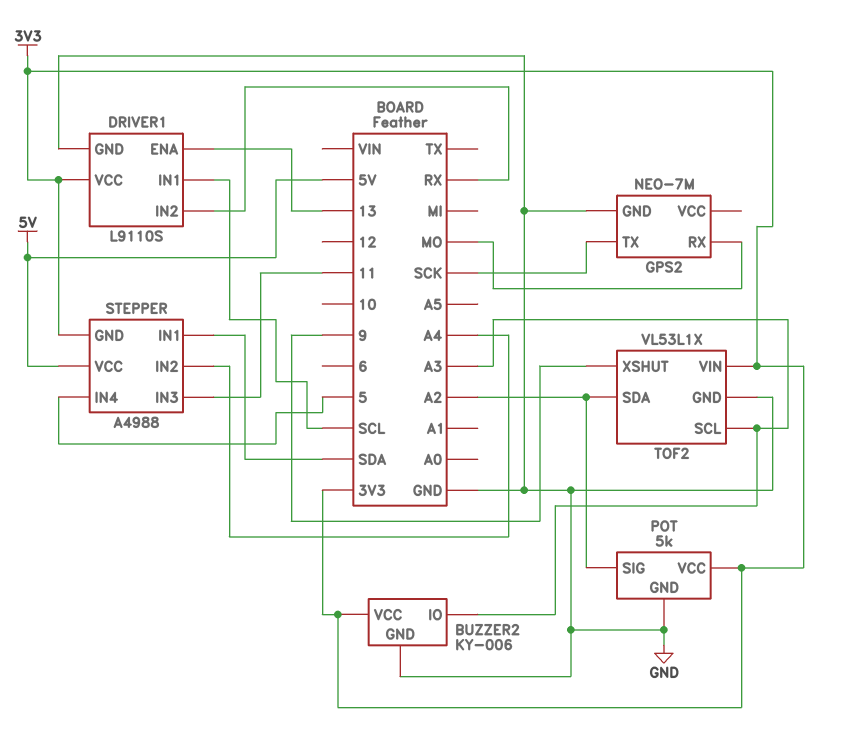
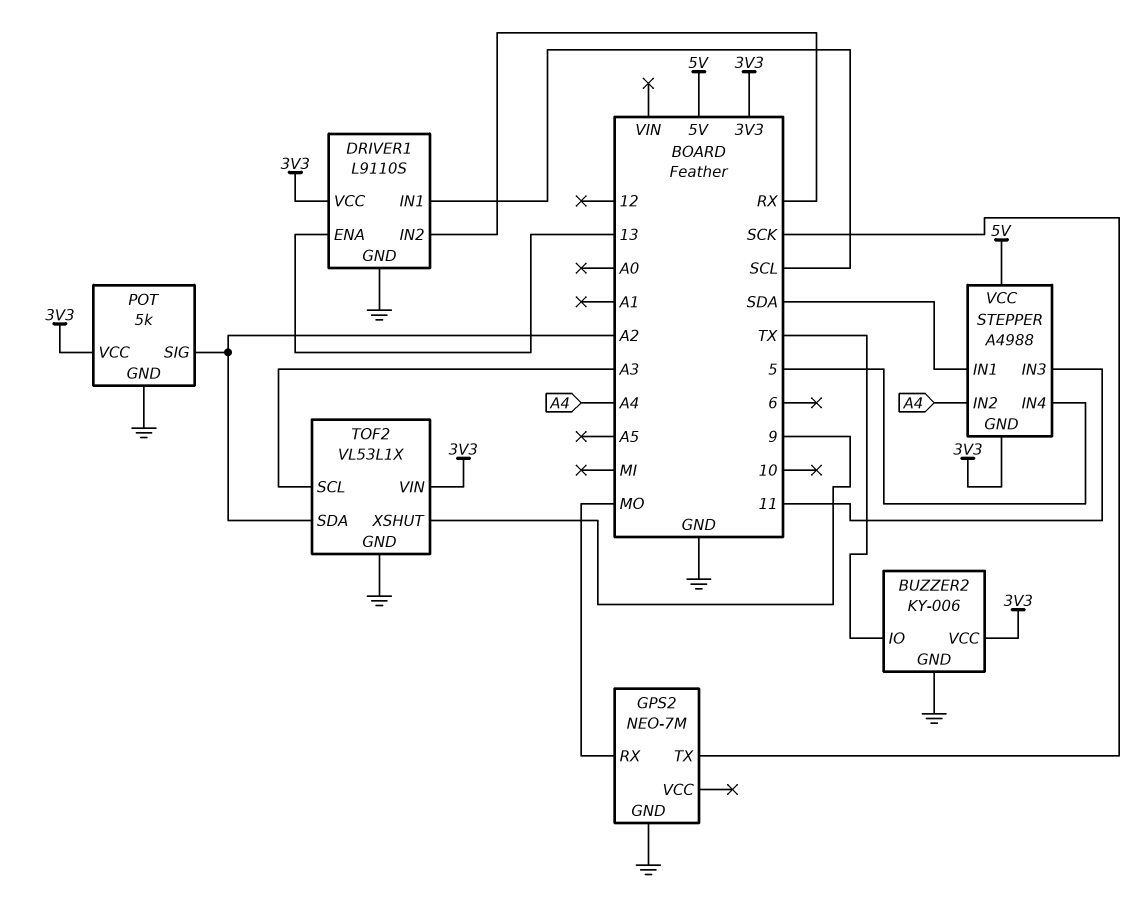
BUZZER2 pin IO: A3 -> TX

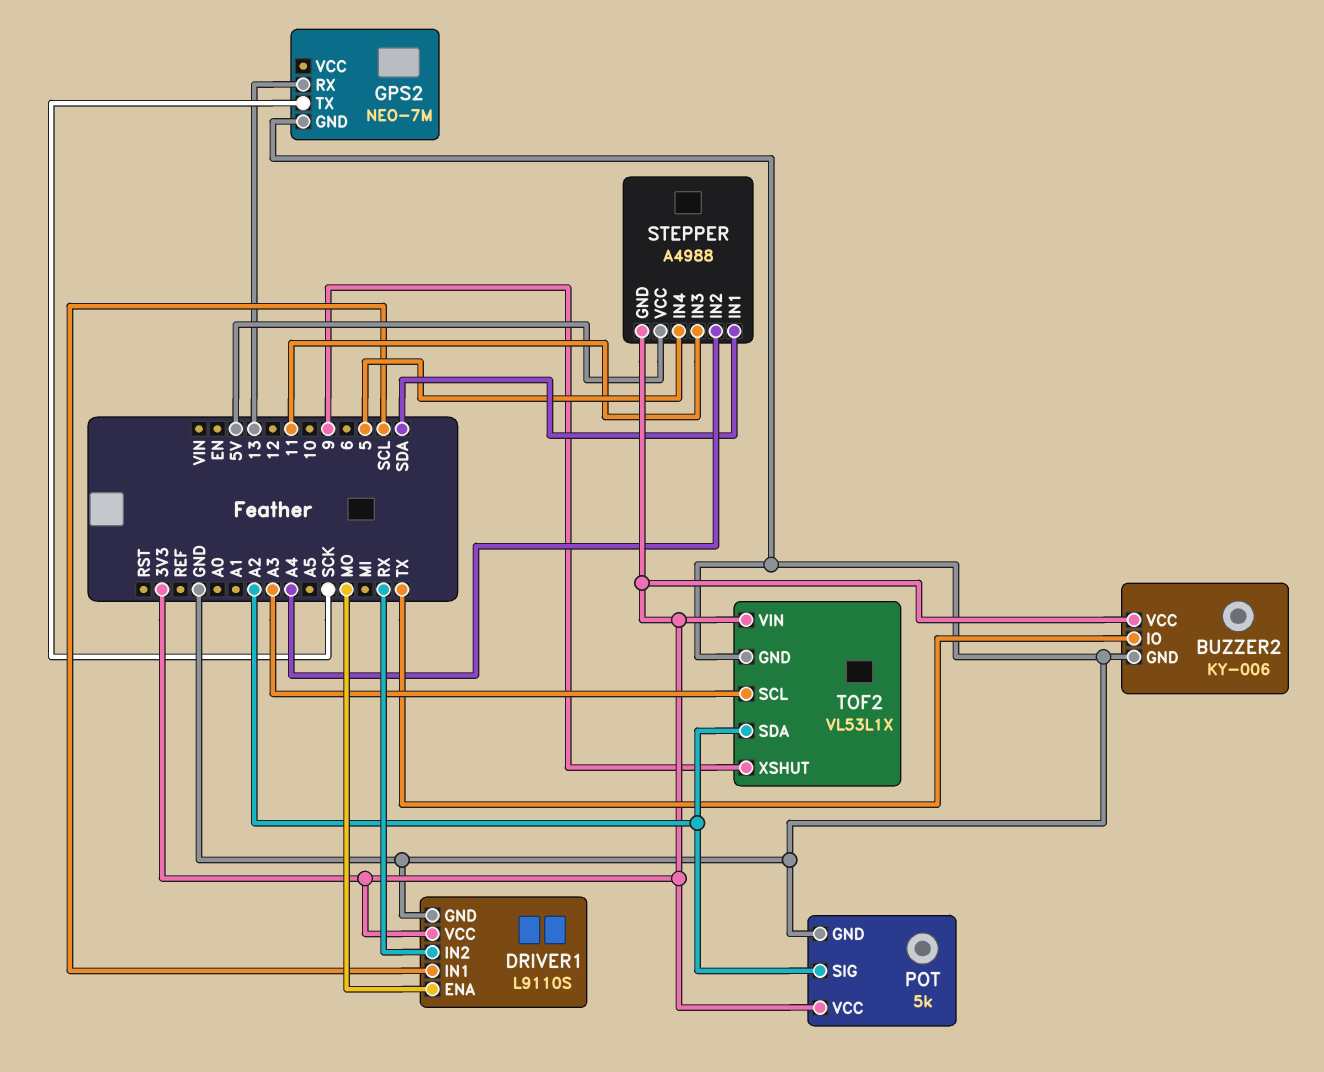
DRIVER1 pin ENA: 13 -> MO
GPS2 pin RX: MO -> 13

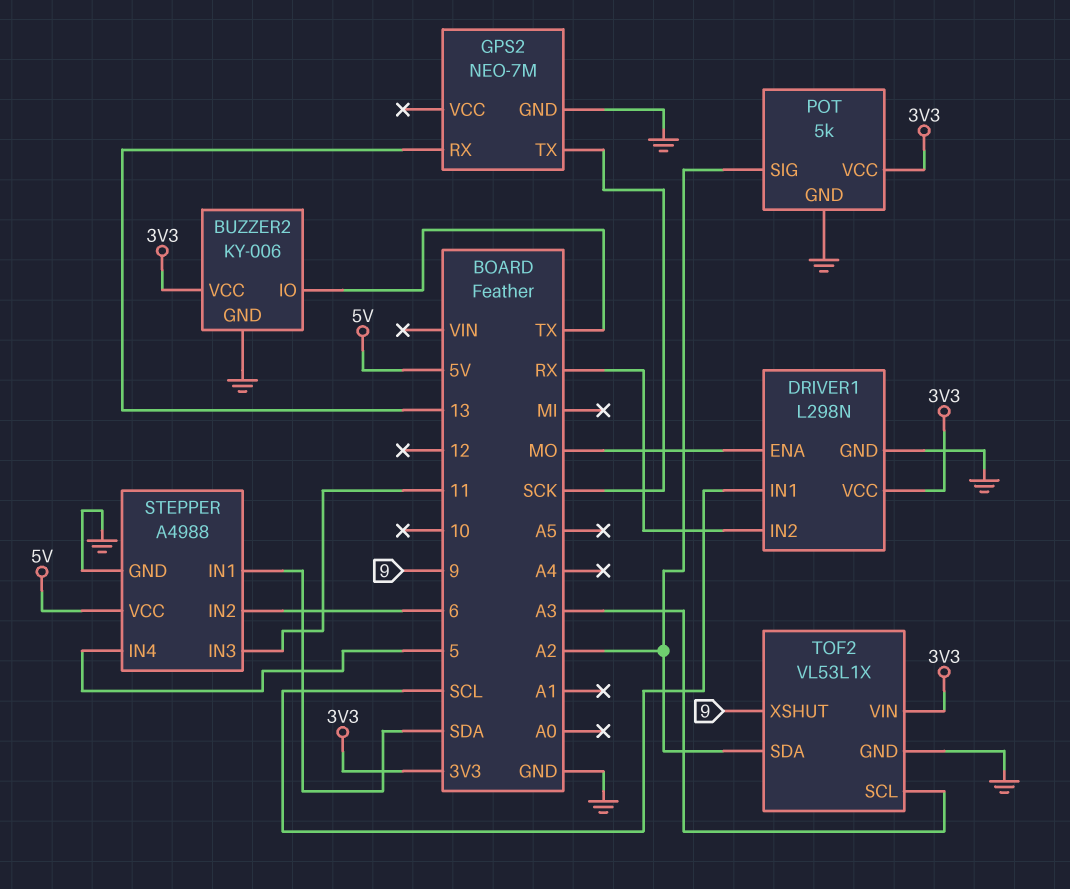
DRIVER1: L9110S -> L298N
STEPPER pin GND: 3V3 -> GND
STEPPER pin IN2: A4 -> 6

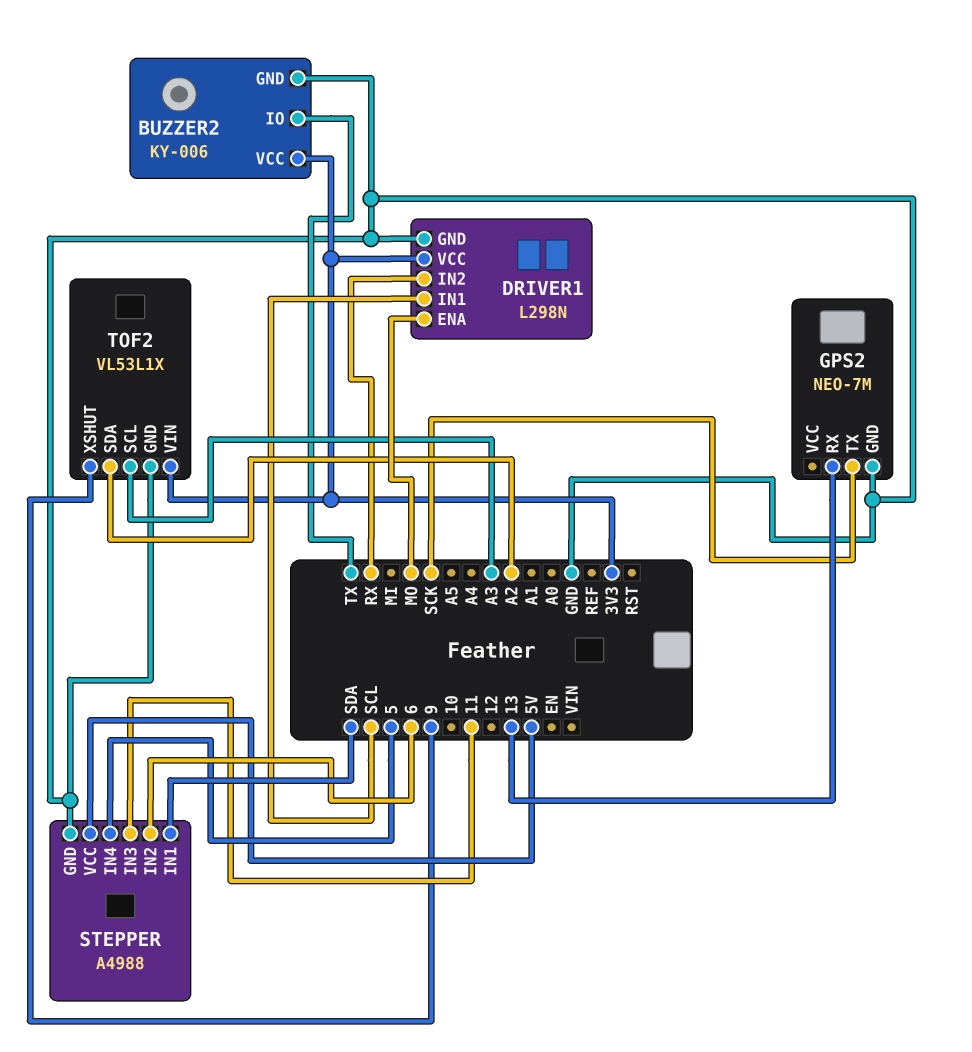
POT: 5k -> none
POT pin GND: GND -> none
POT pin SIG: A2 -> none
POT pin VCC: 3V3 -> none

